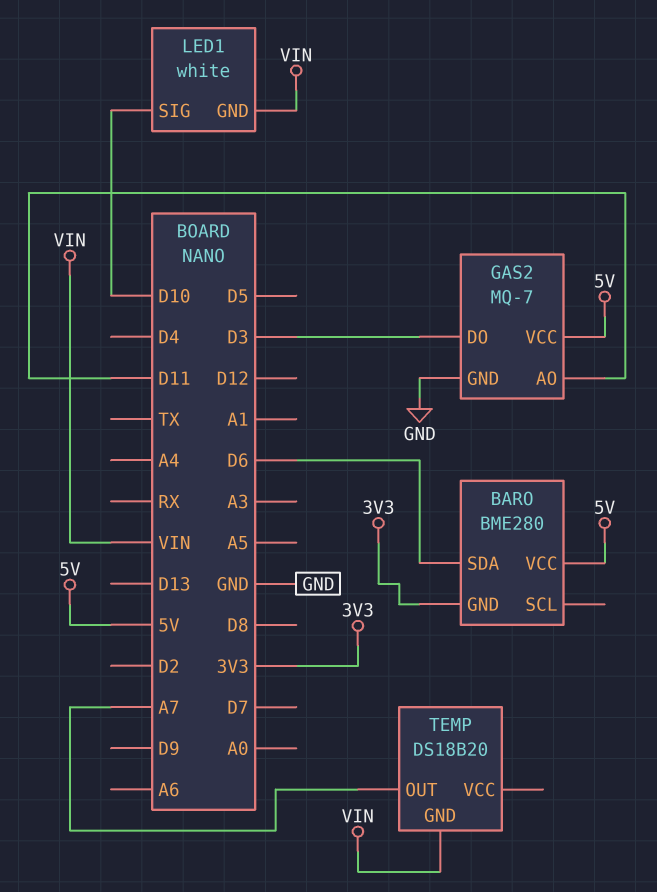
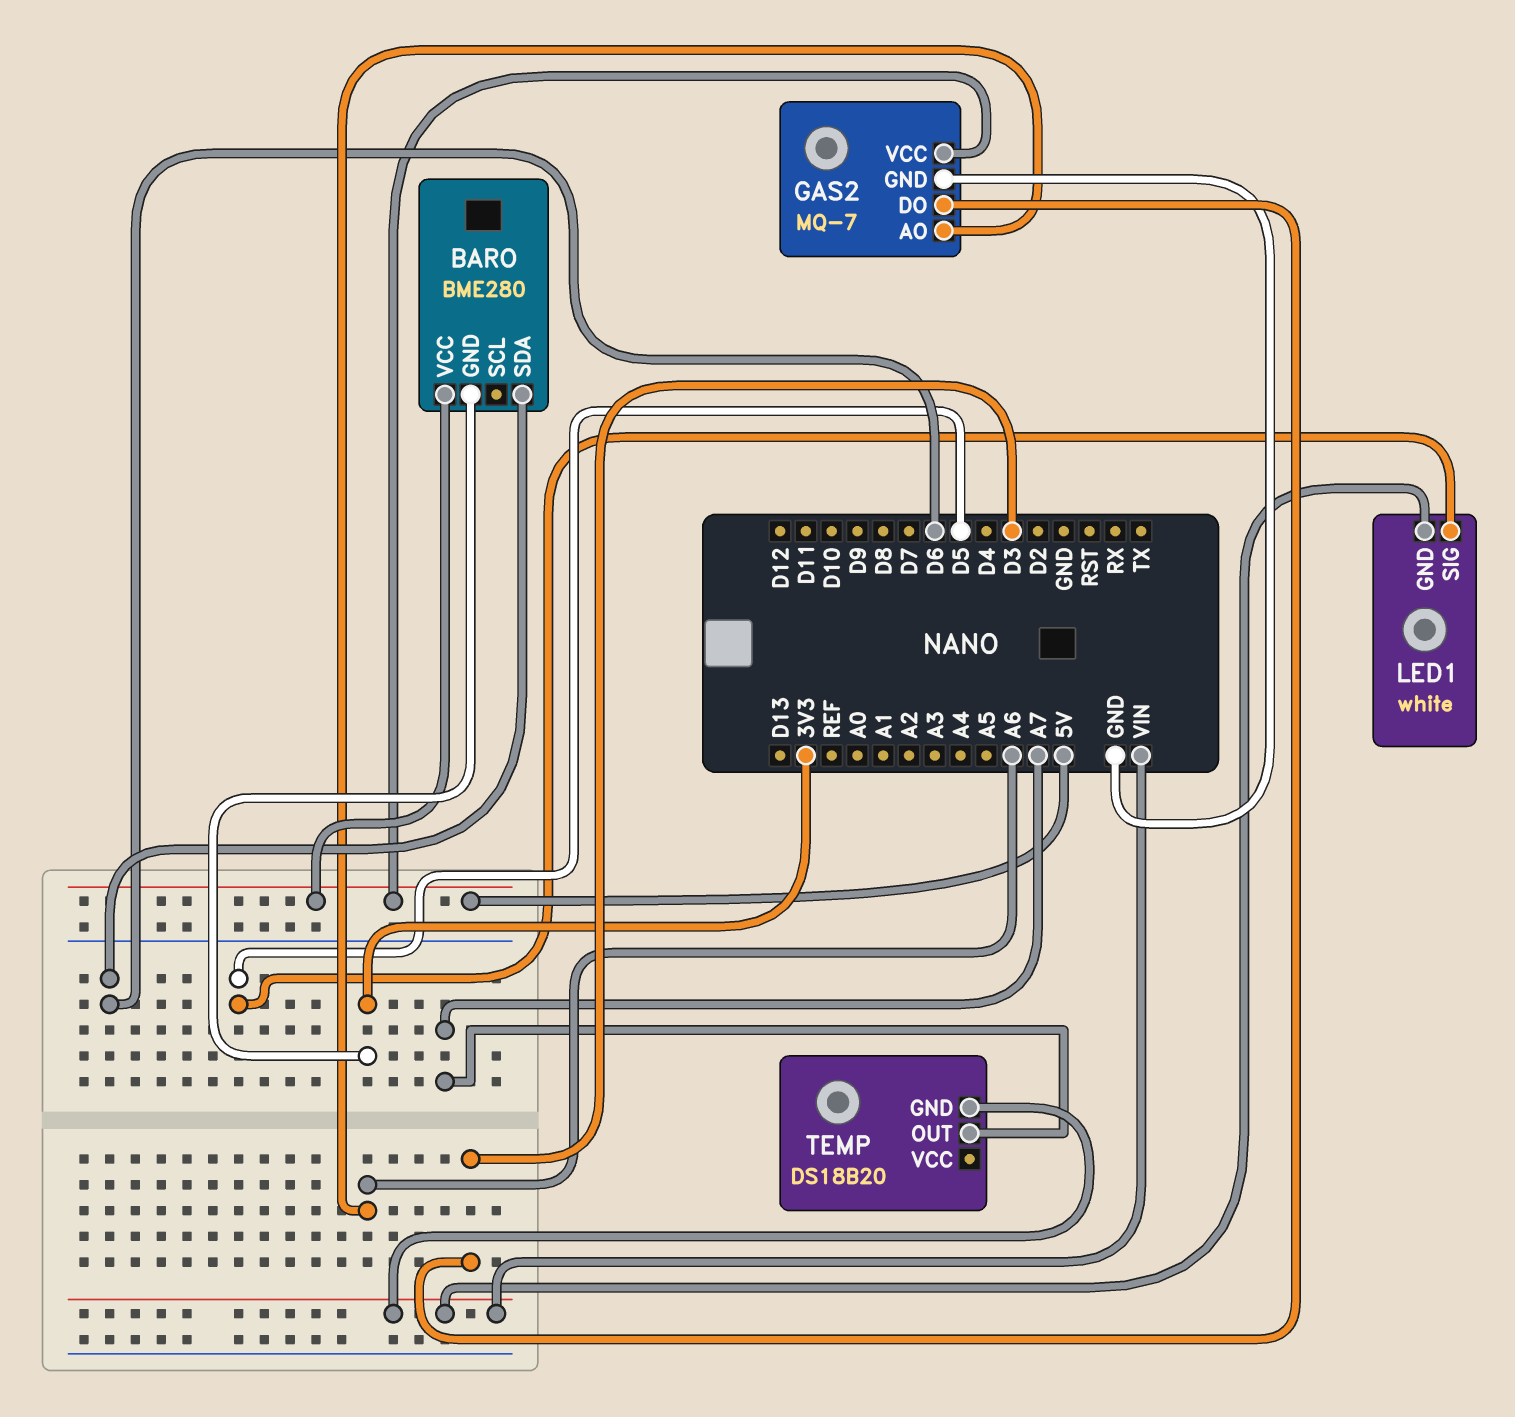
GAS2 pin AO: D11 -> A6
LED1 pin SIG: D10 -> D5

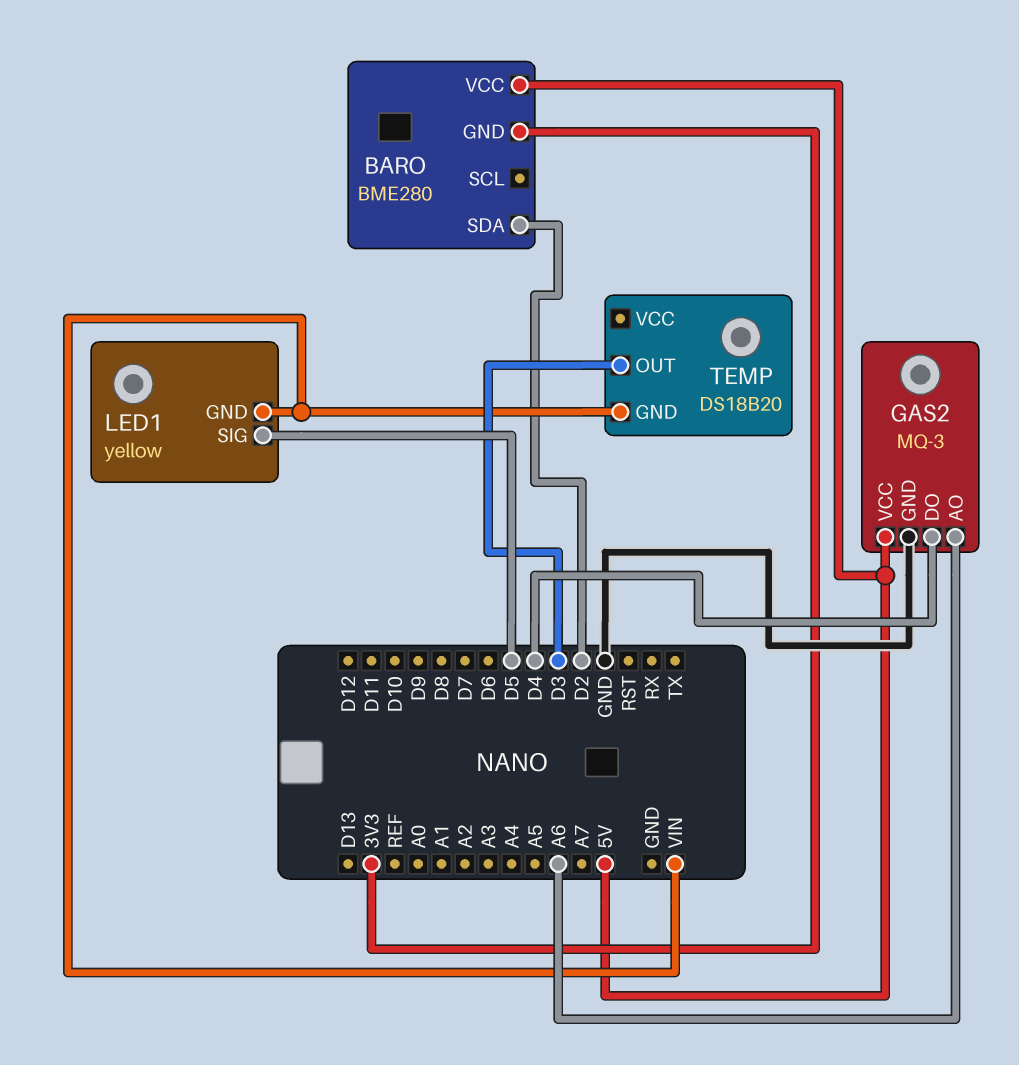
BARO pin SDA: D6 -> D2
GAS2: MQ-7 -> MQ-3
GAS2 pin DO: D3 -> D4
LED1: white -> yellow
TEMP pin OUT: A7 -> D3

